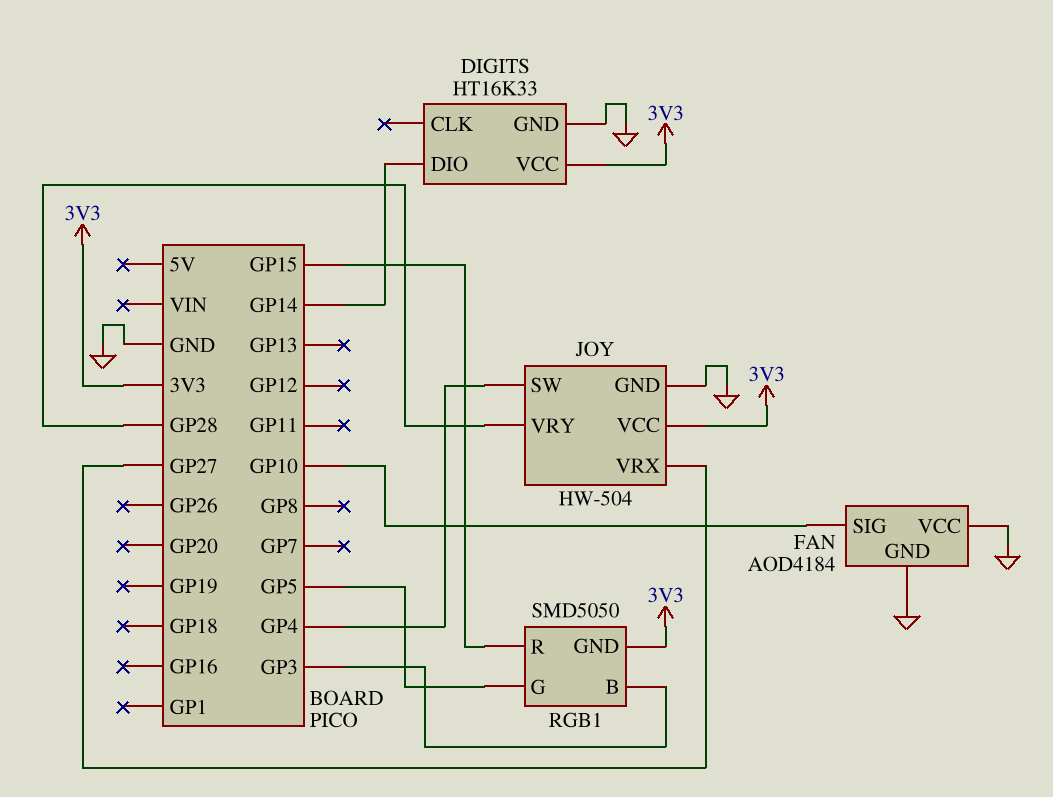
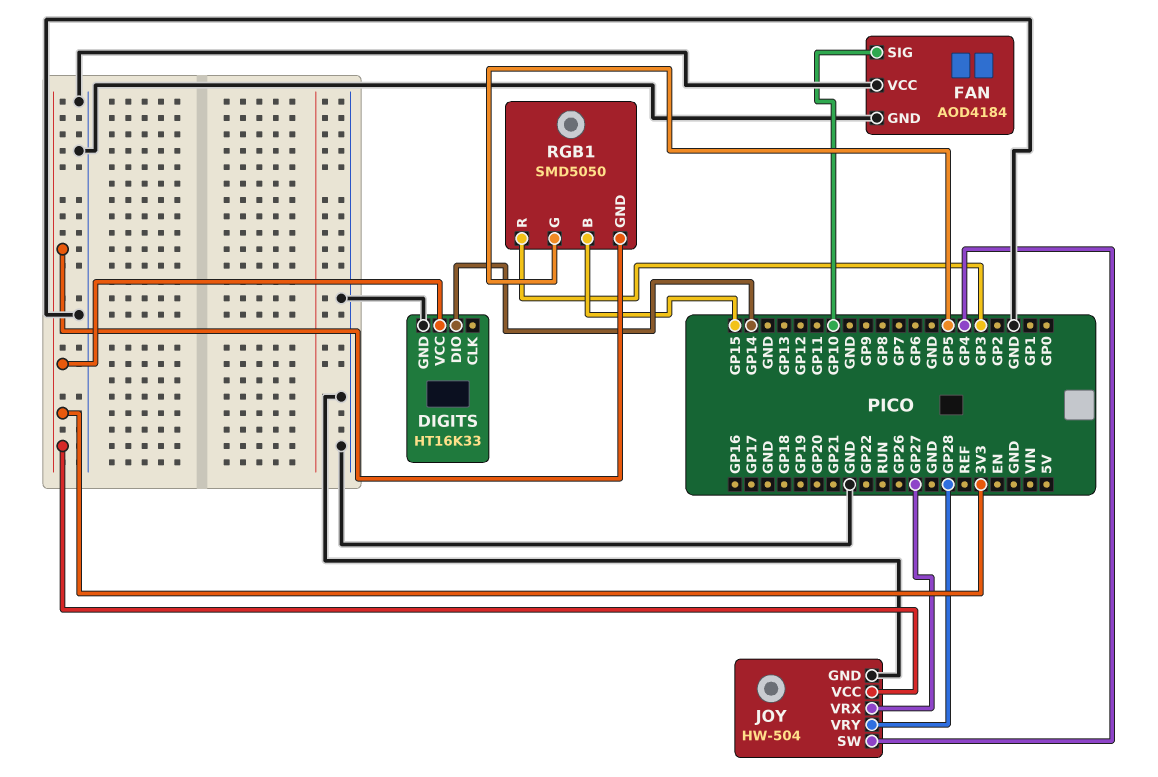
RGB1 pin B: GP3 -> GP15
RGB1 pin R: GP15 -> GP3

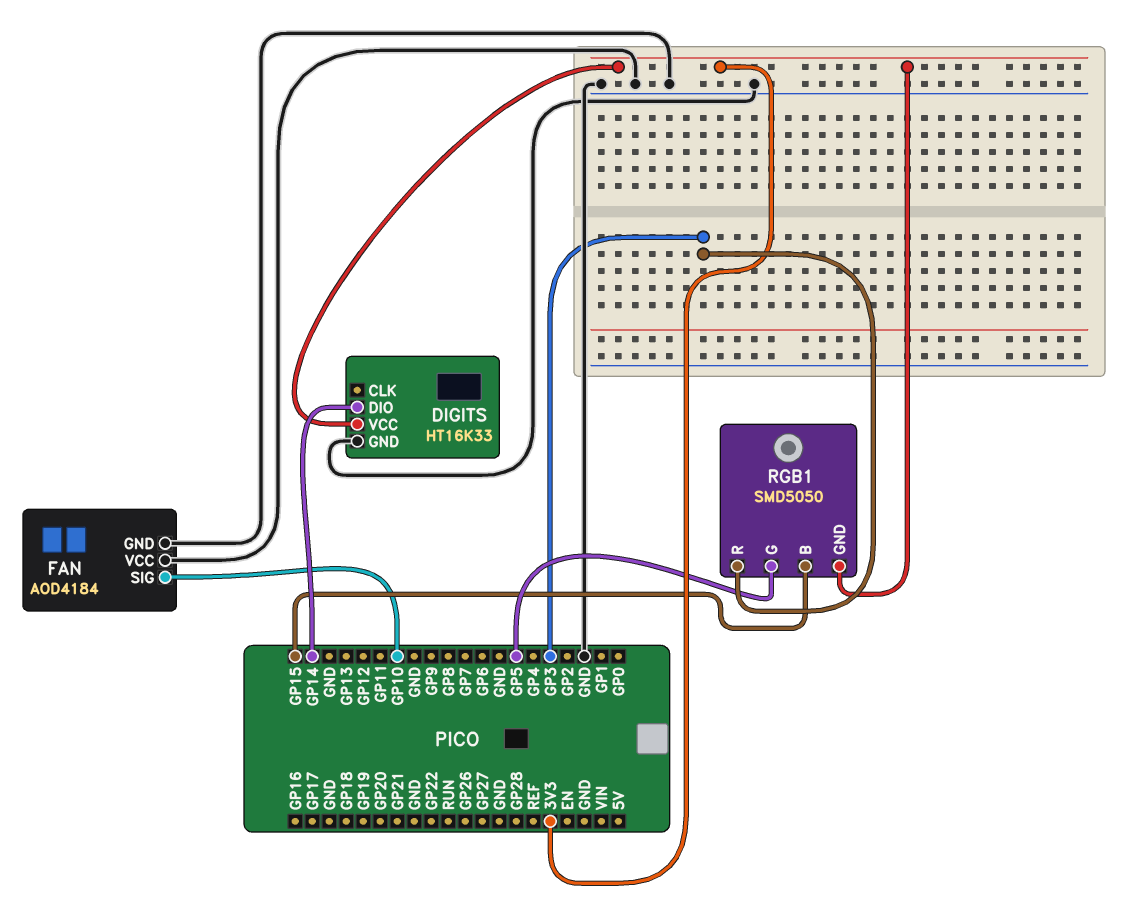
JOY: HW-504 -> none
JOY pin GND: GND -> none
JOY pin SW: GP4 -> none
JOY pin VCC: 3V3 -> none
JOY pin VRX: GP27 -> none
JOY pin VRY: GP28 -> none

